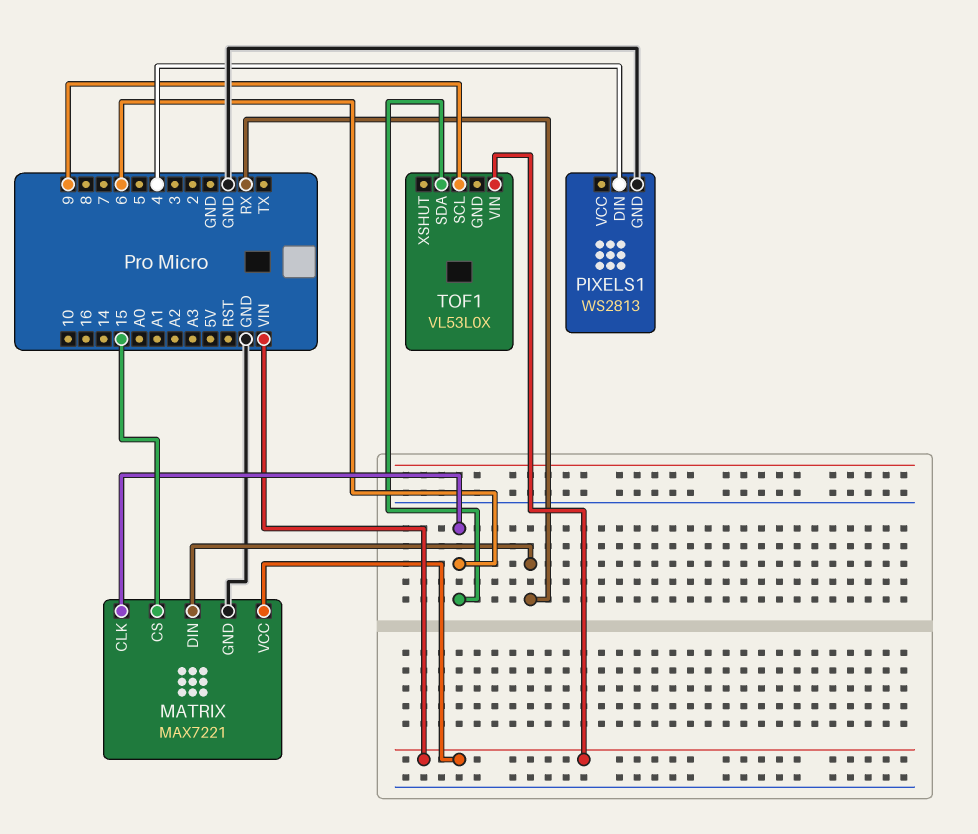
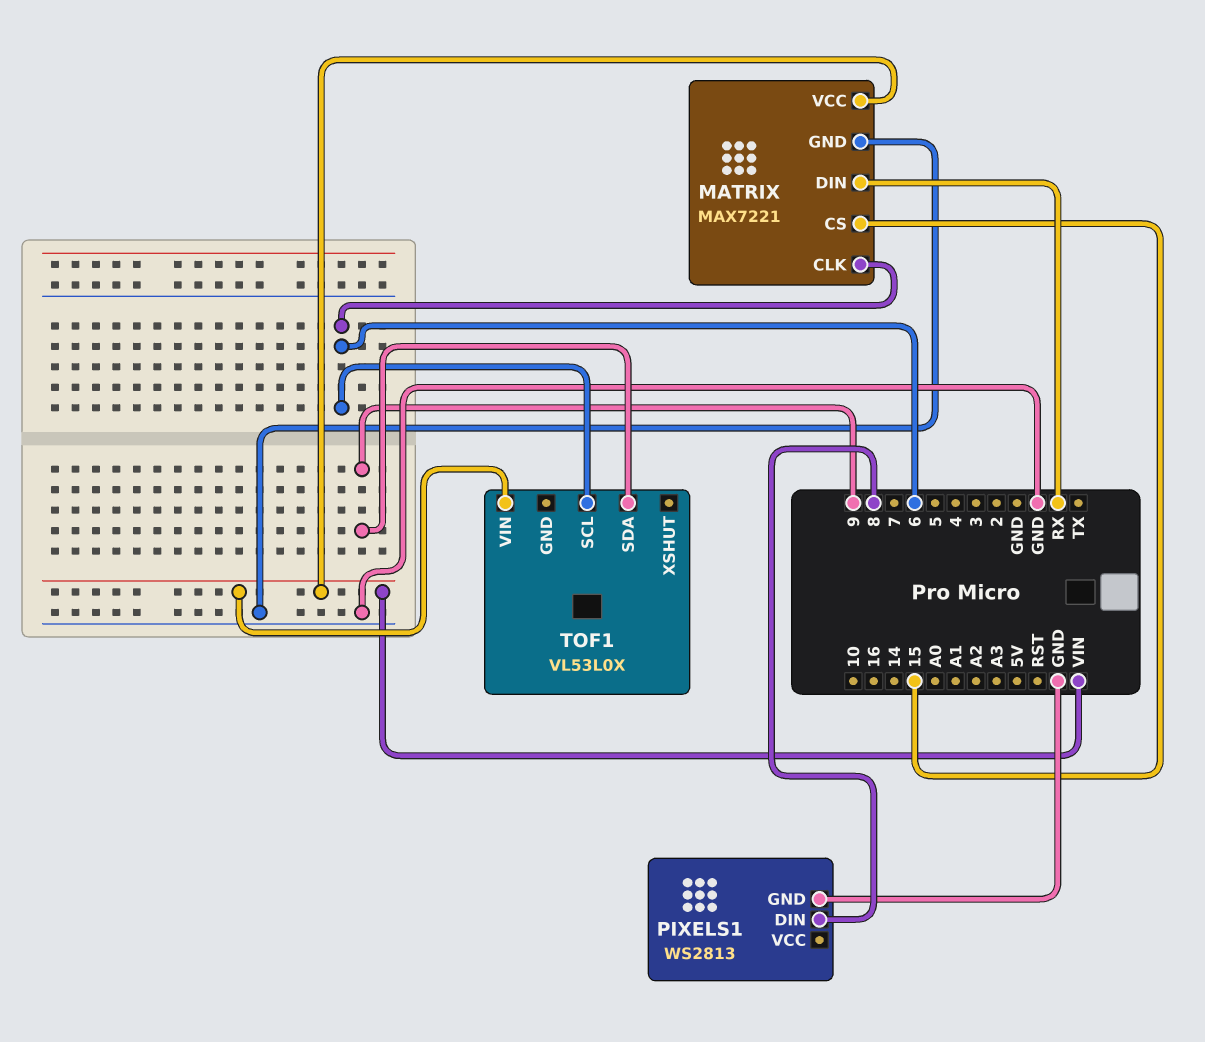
PIXELS1 pin DIN: 4 -> 8
TOF1 pin SCL: 9 -> 6
TOF1 pin SDA: 6 -> 9

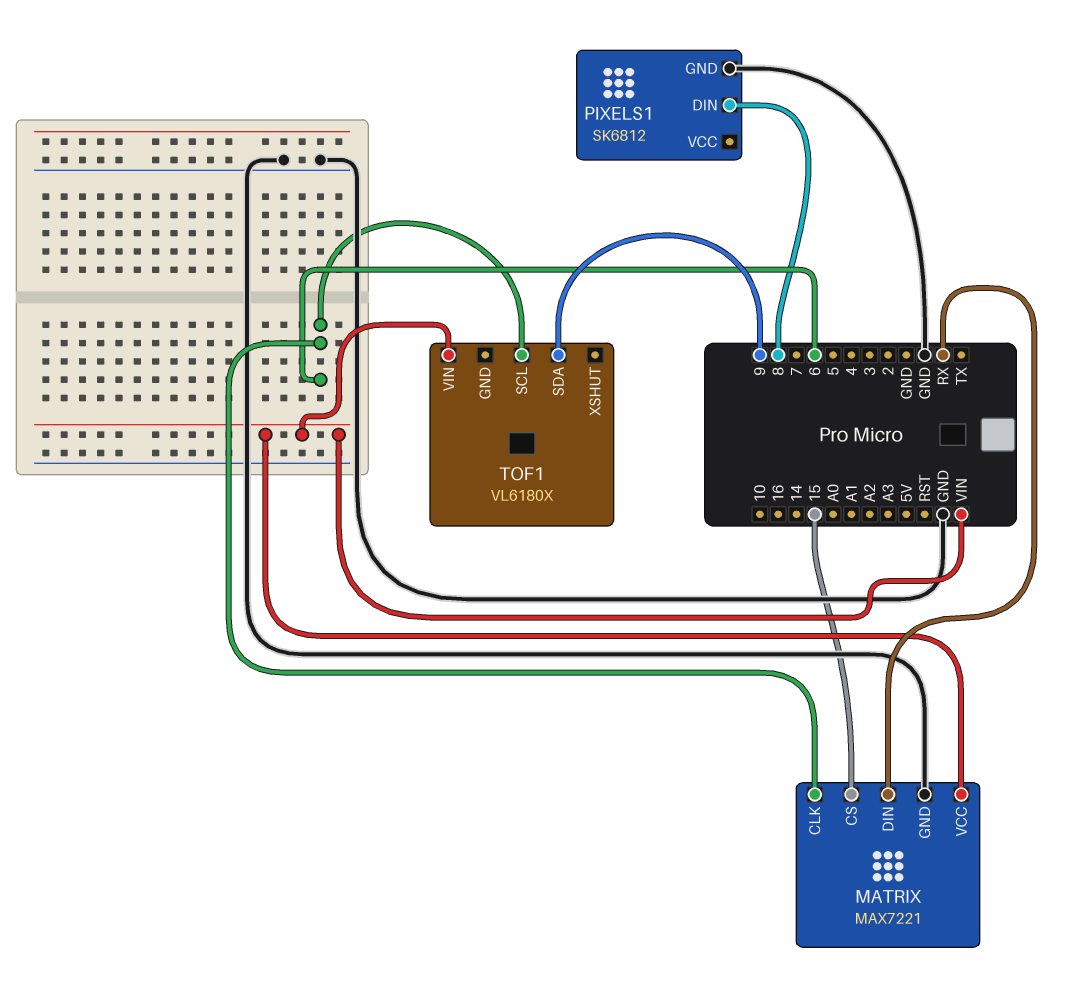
PIXELS1: WS2813 -> SK6812
TOF1: VL53L0X -> VL6180X

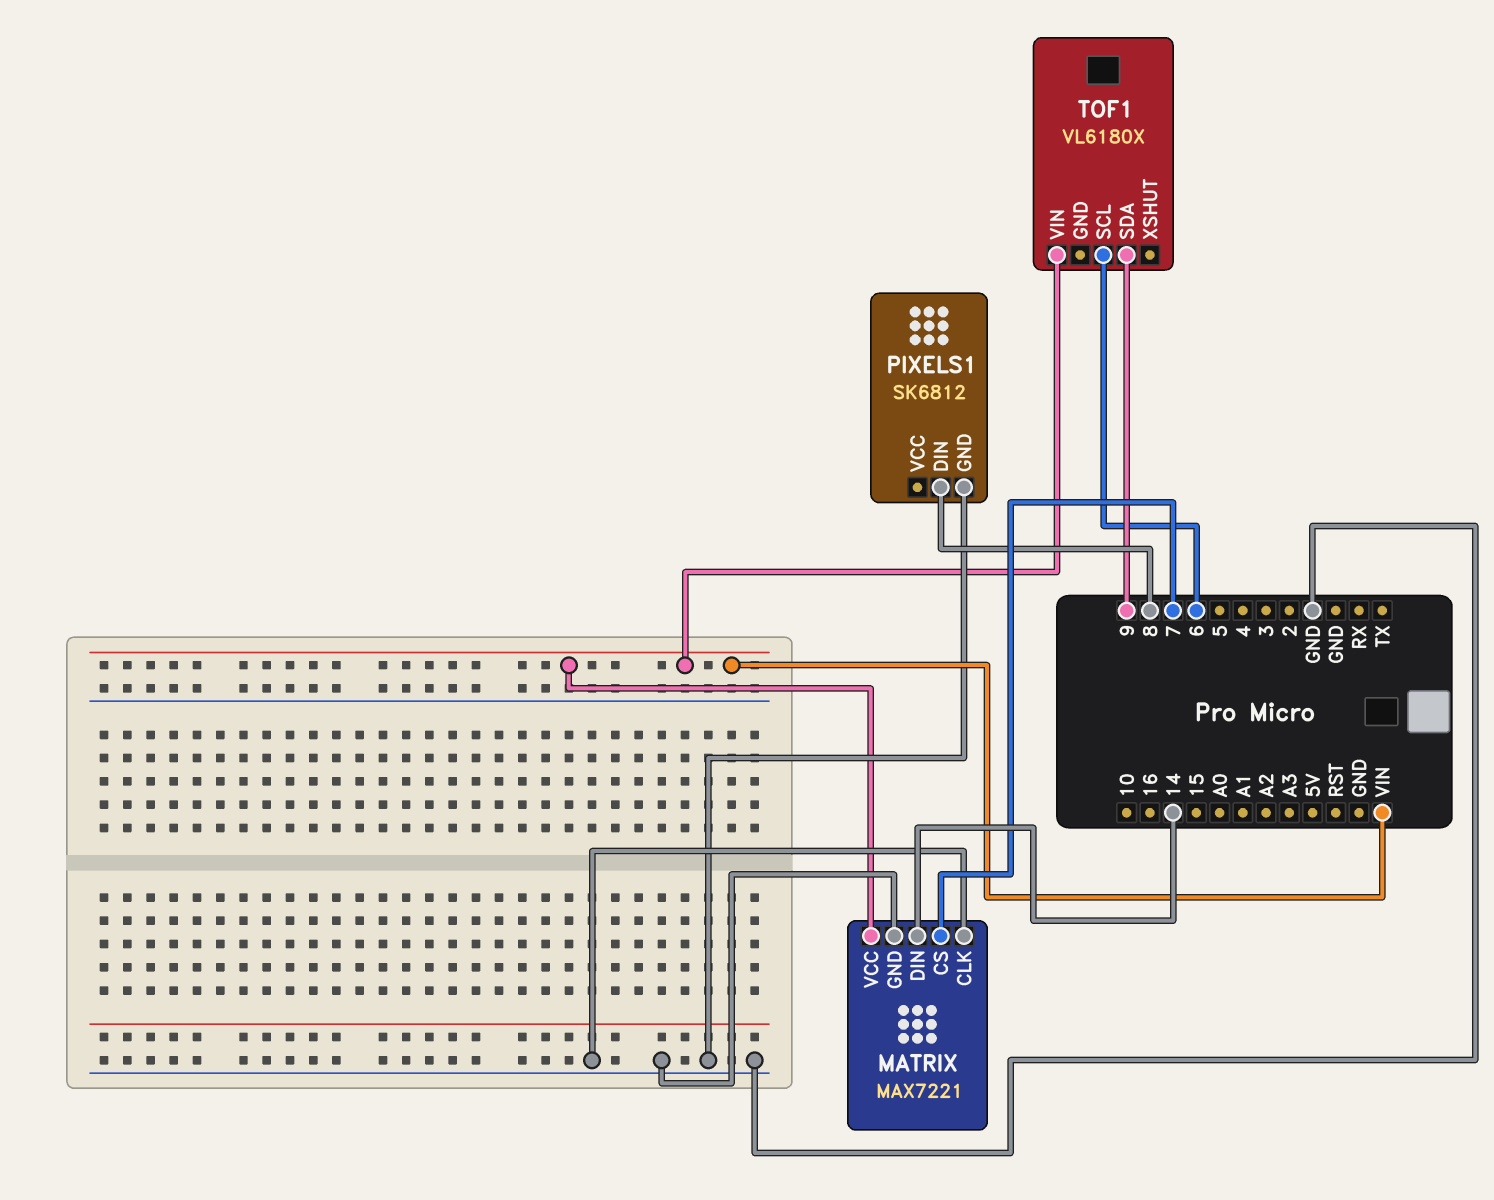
MATRIX pin CLK: 6 -> GND
MATRIX pin CS: 15 -> 7
MATRIX pin DIN: RX -> 14

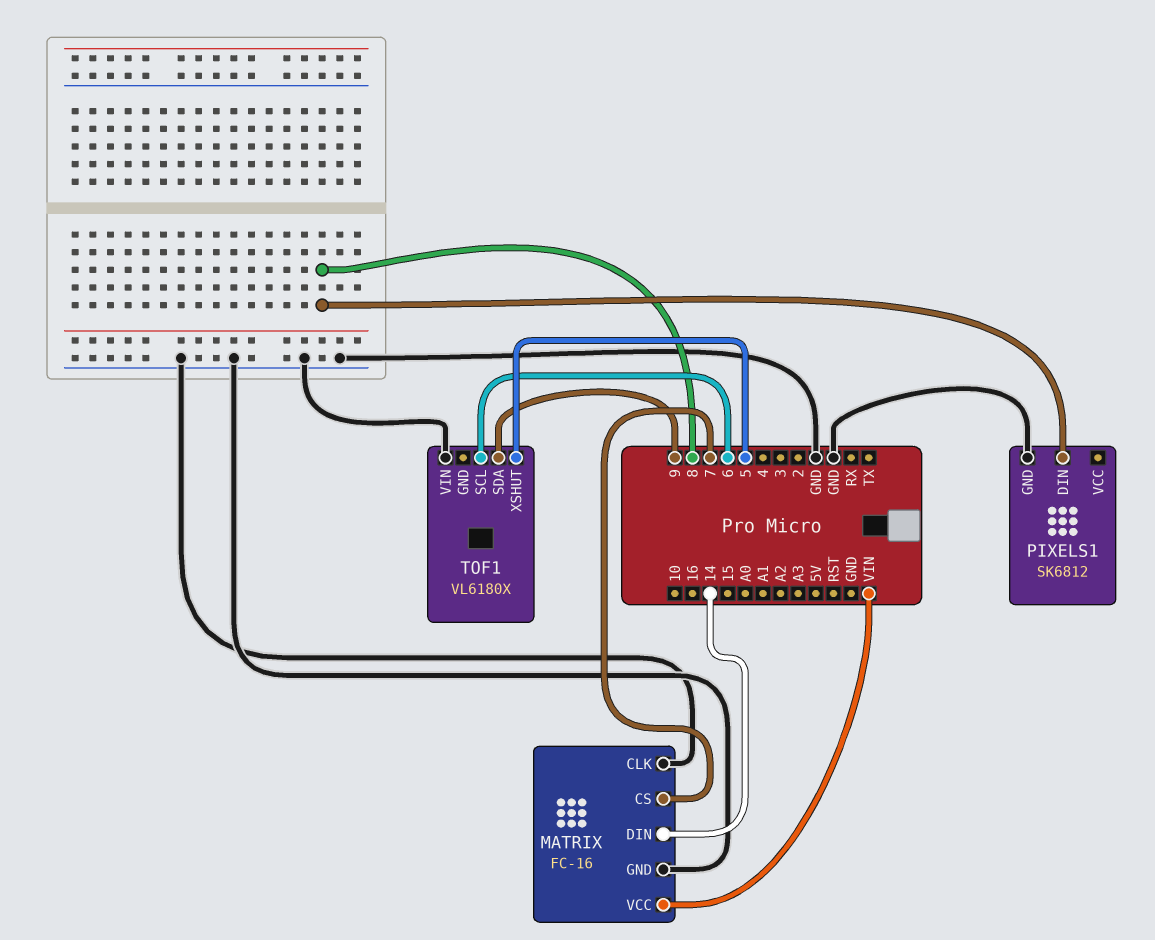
MATRIX: MAX7221 -> FC-16
TOF1 pin VIN: VIN -> GND
TOF1 pin XSHUT: none -> 5

